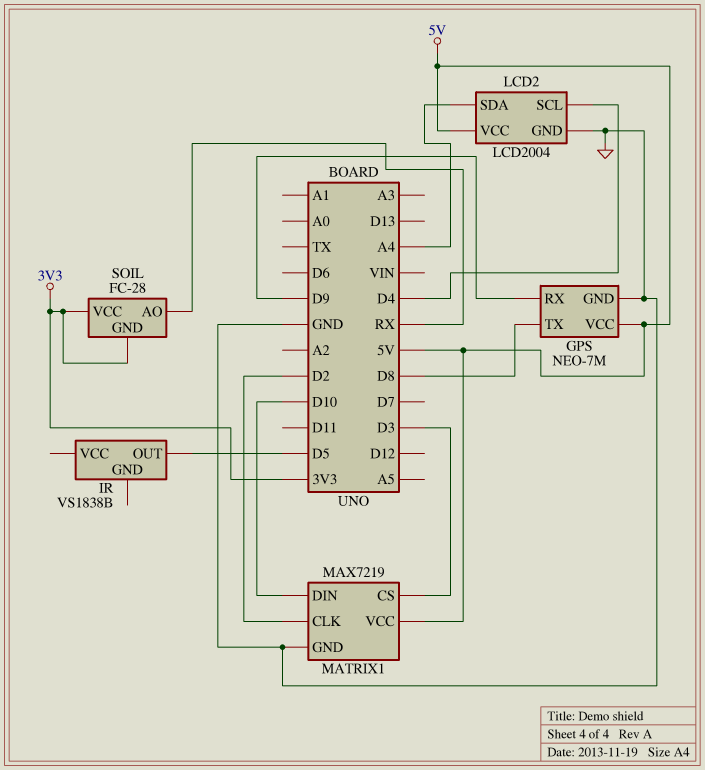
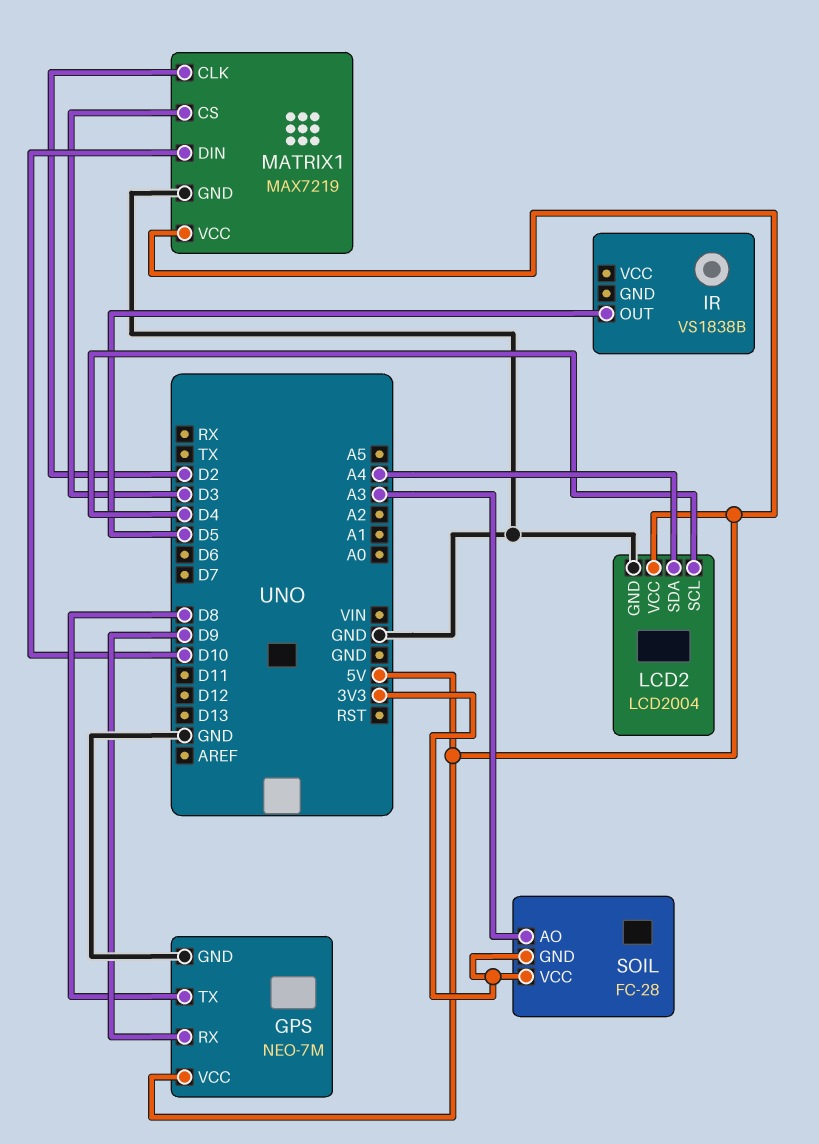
SOIL pin AO: RX -> A3

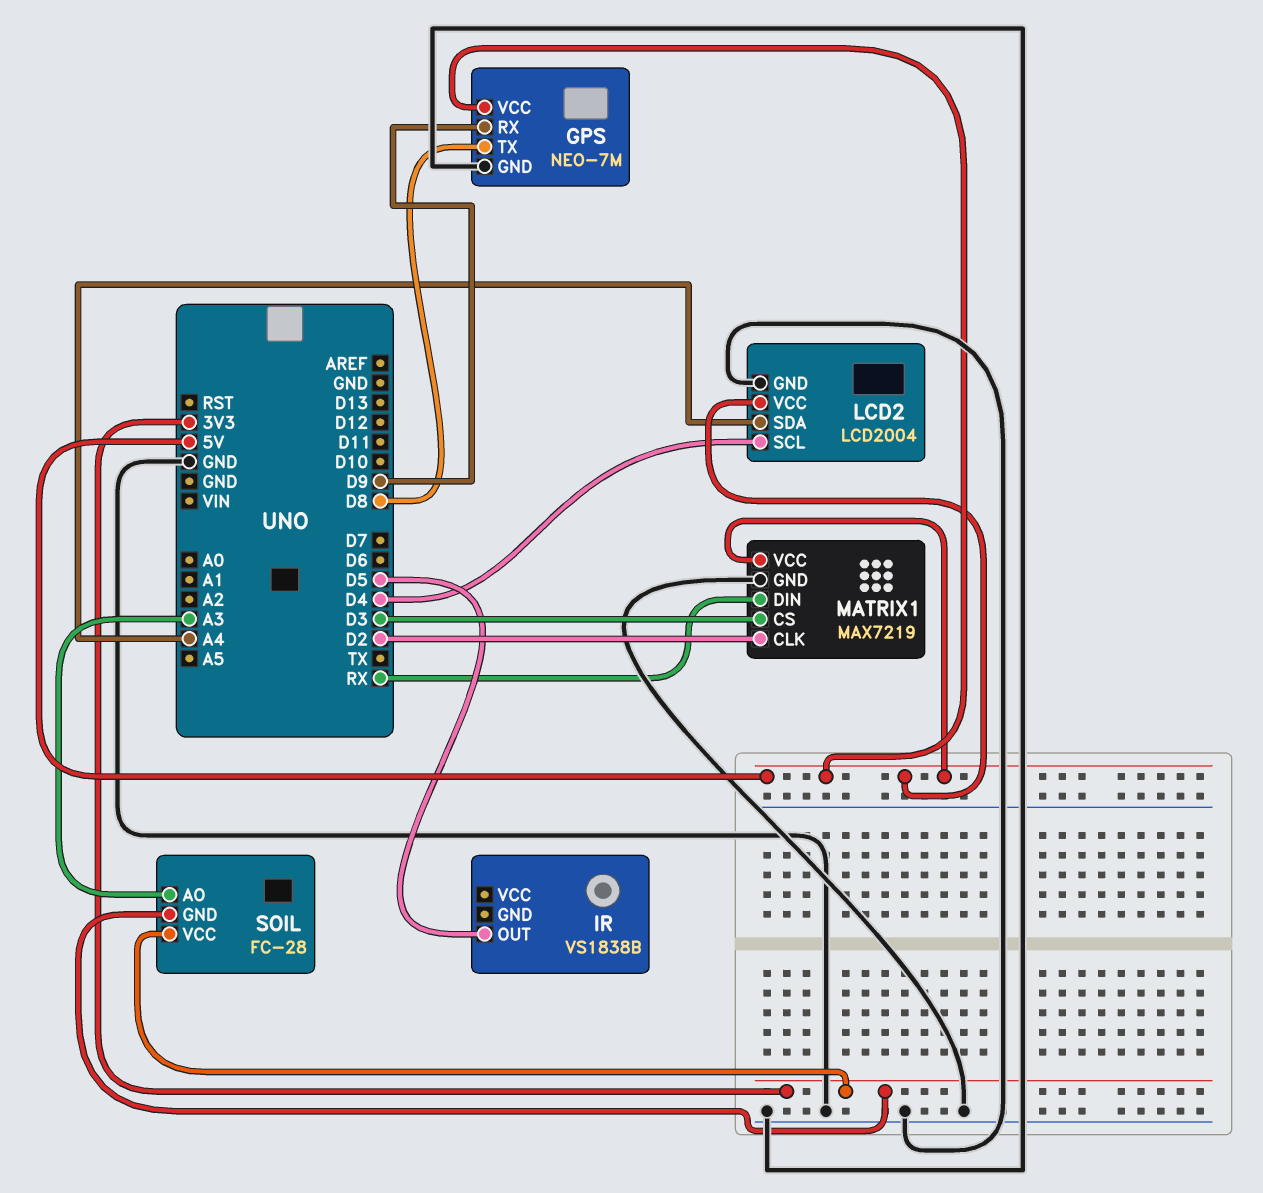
MATRIX1 pin DIN: D10 -> RX

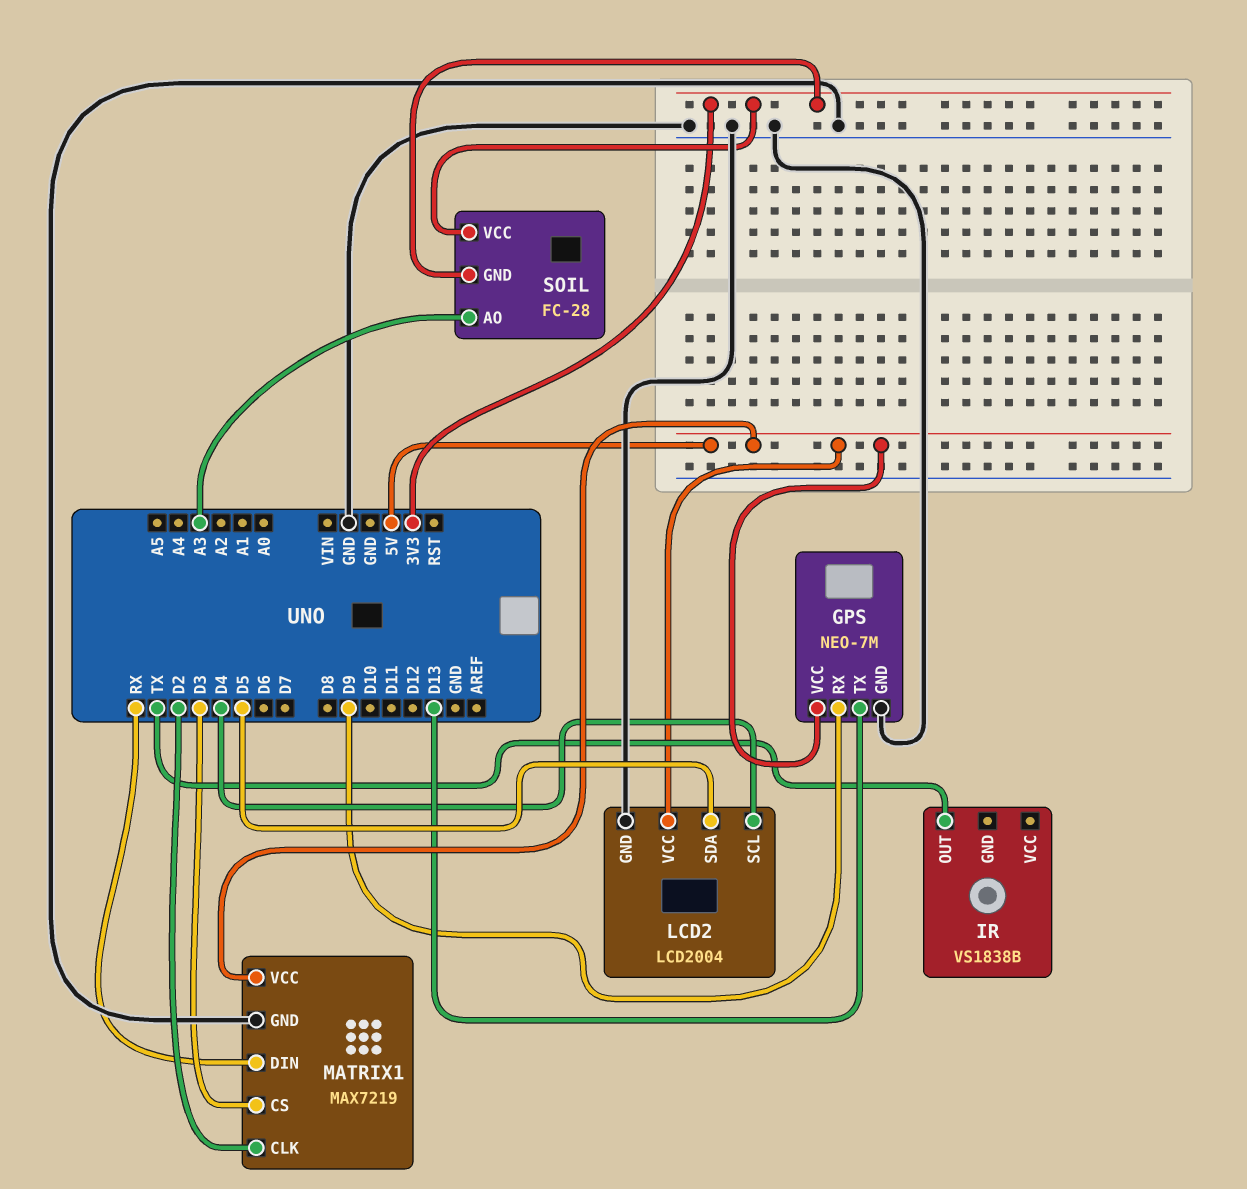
GPS pin TX: D8 -> D13
IR pin OUT: D5 -> TX
LCD2 pin SDA: A4 -> D5

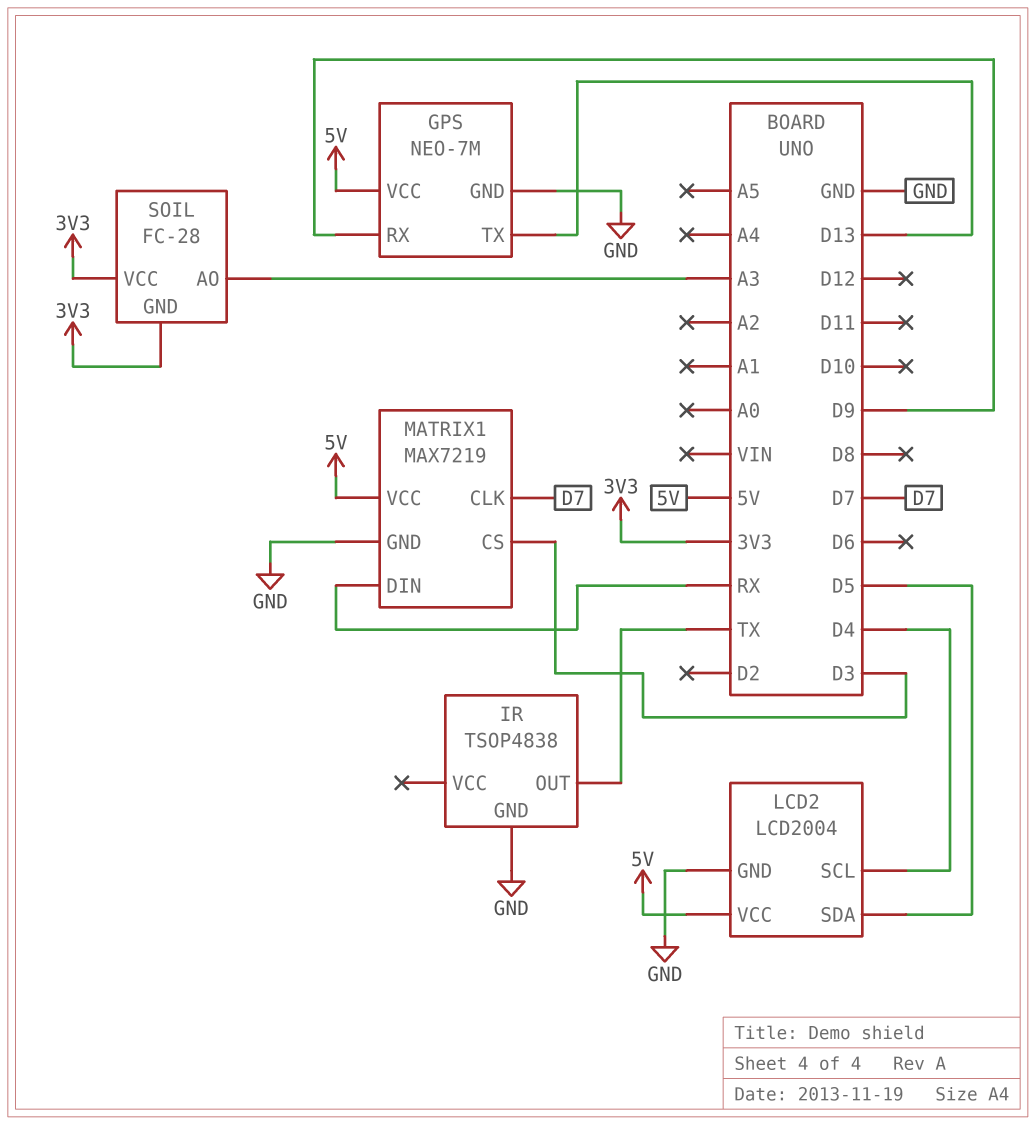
IR: VS1838B -> TSOP4838
IR pin GND: none -> GND
MATRIX1 pin CLK: D2 -> D7

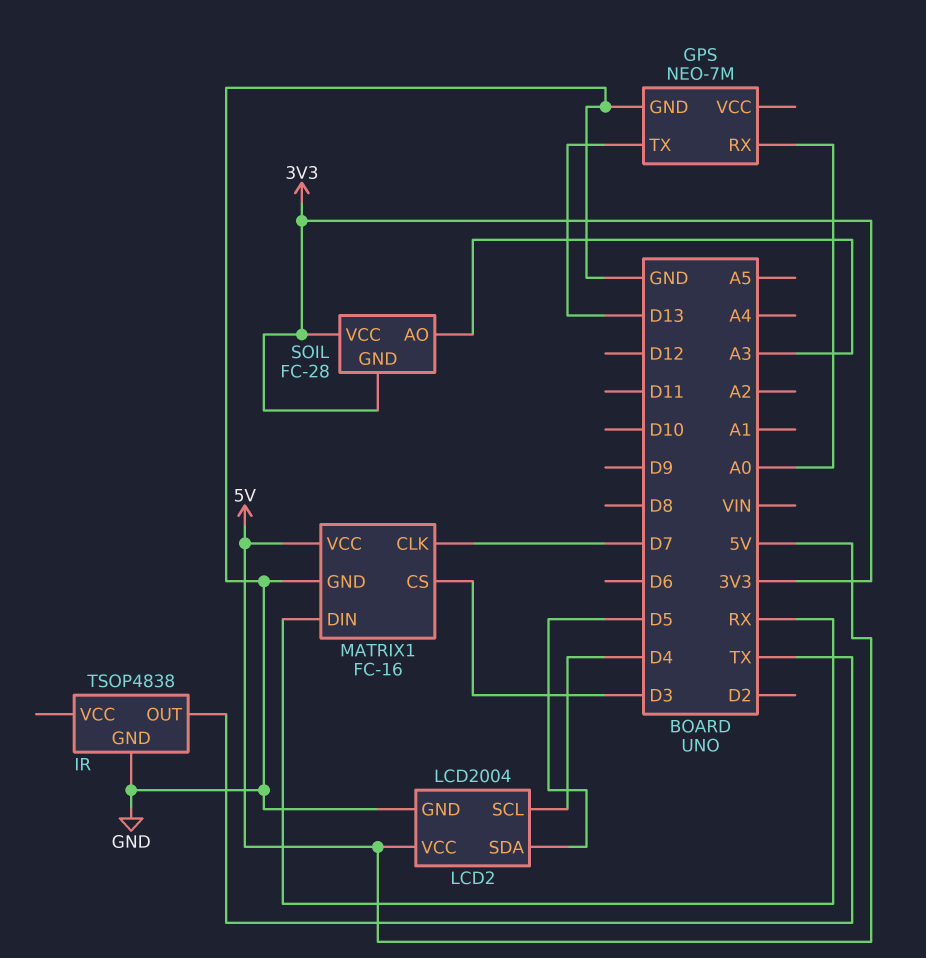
GPS pin RX: D9 -> A0
GPS pin VCC: 5V -> none
MATRIX1: MAX7219 -> FC-16

